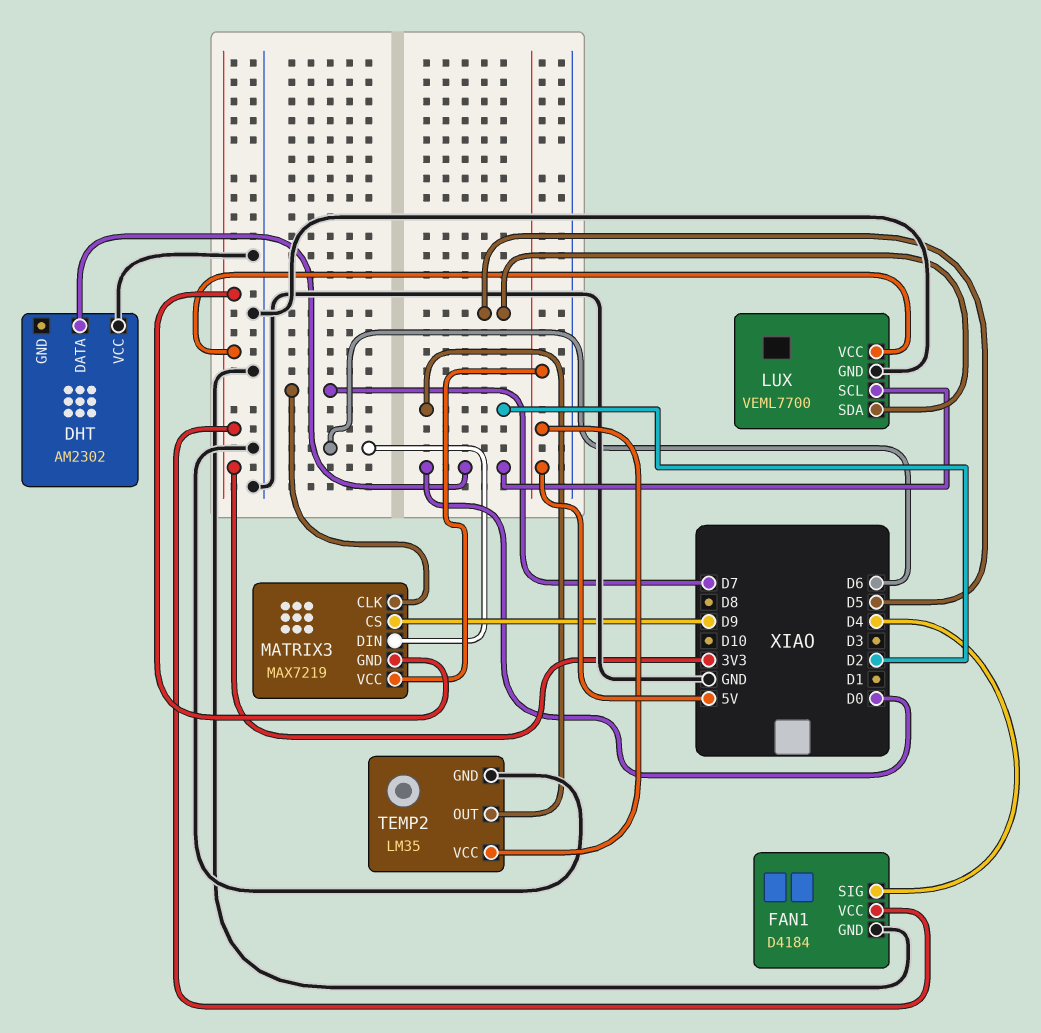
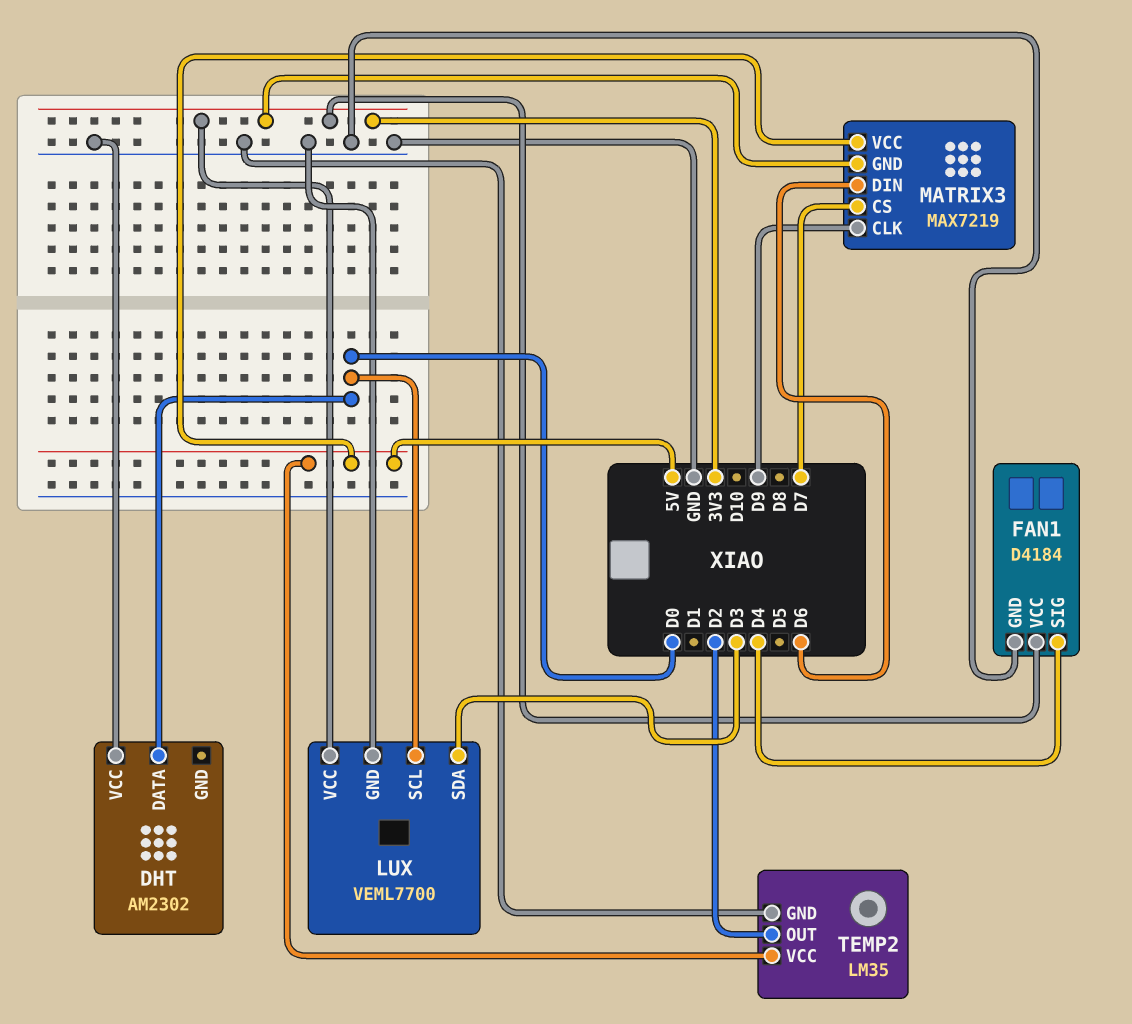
LUX pin SDA: D5 -> D3
MATRIX3 pin CLK: D7 -> D9
MATRIX3 pin CS: D9 -> D7

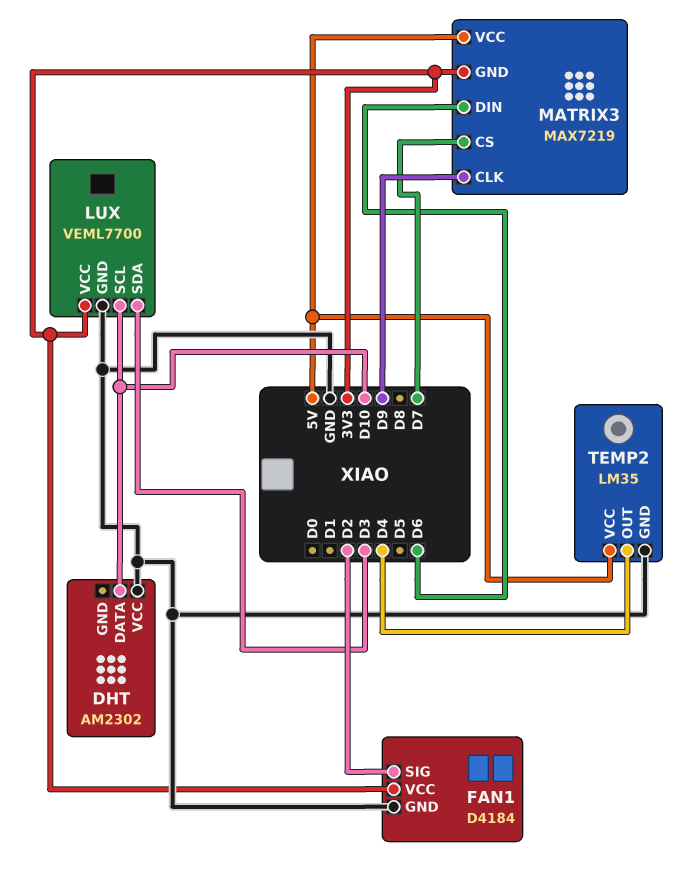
DHT pin DATA: D0 -> D10
FAN1 pin SIG: D4 -> D2
LUX pin SCL: D0 -> D10
TEMP2 pin OUT: D2 -> D4

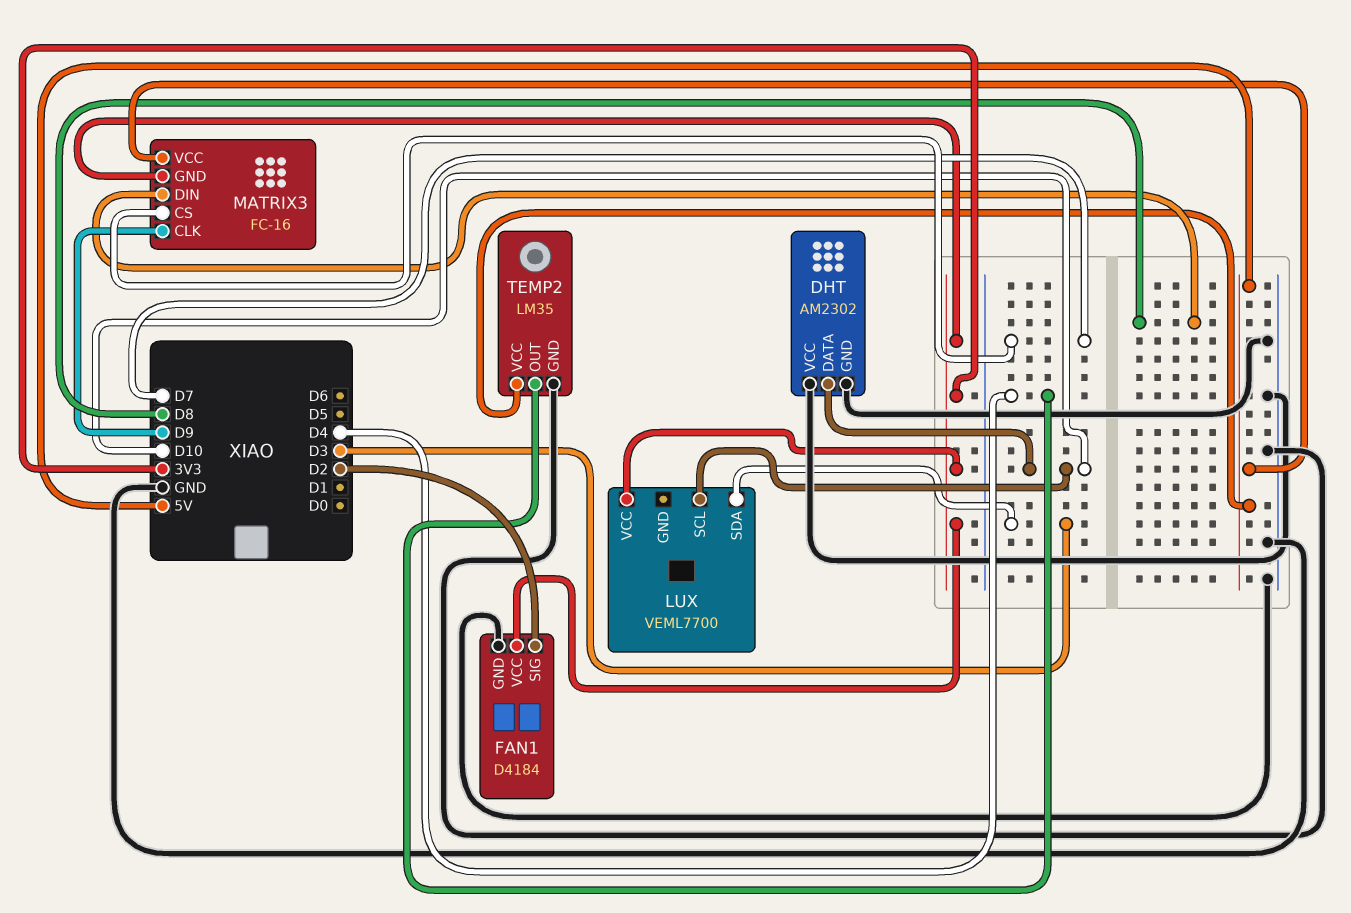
DHT pin GND: none -> GND
LUX pin GND: GND -> none
MATRIX3: MAX7219 -> FC-16
MATRIX3 pin DIN: D6 -> D8

